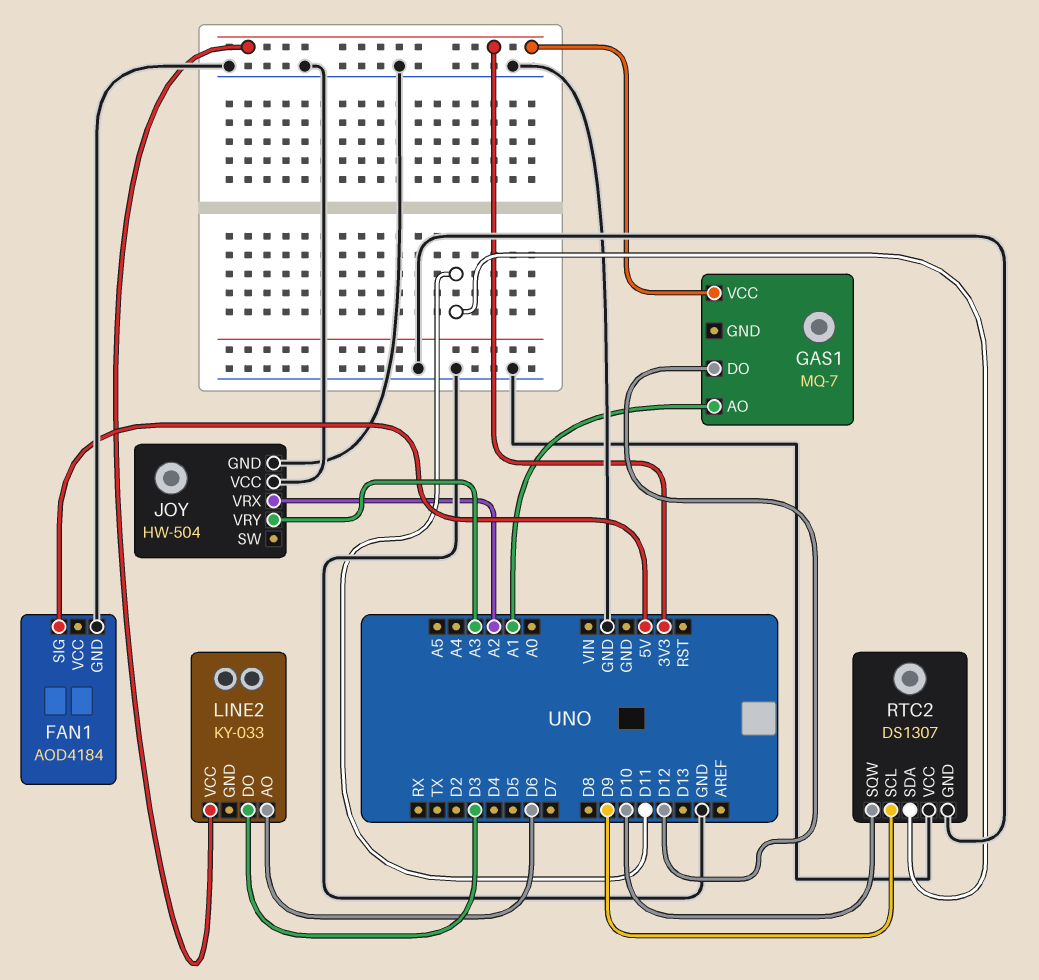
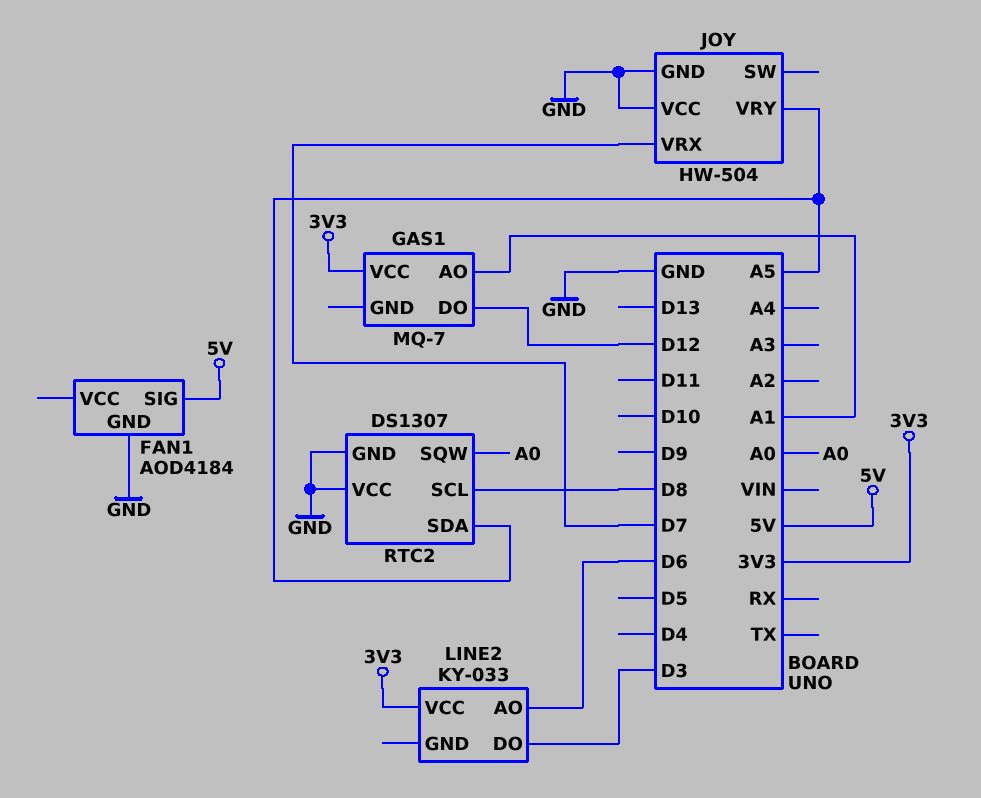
JOY pin VRX: A2 -> D7
JOY pin VRY: A3 -> A5
RTC2 pin SCL: D9 -> D8
RTC2 pin SDA: D11 -> A5
RTC2 pin SQW: D10 -> A0

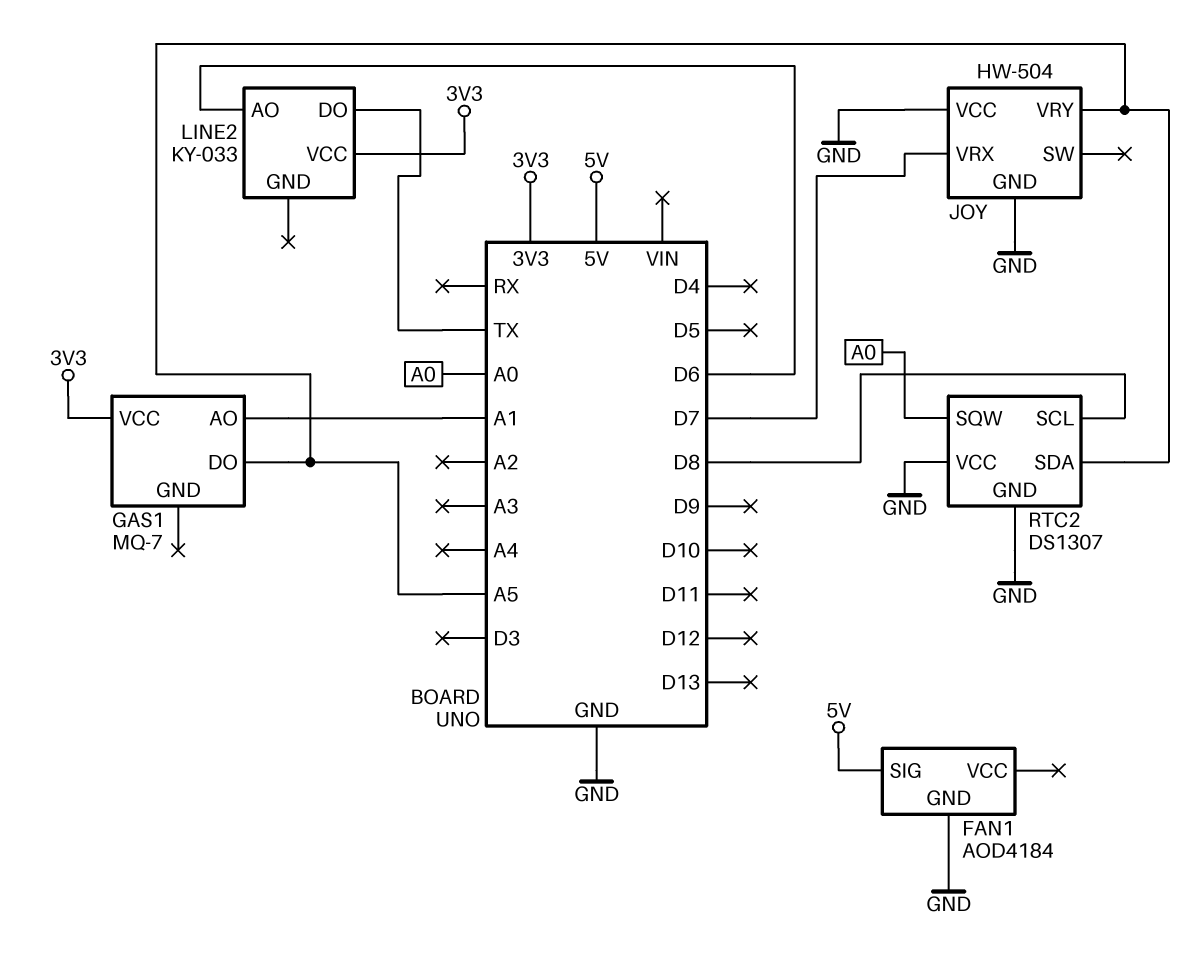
GAS1 pin DO: D12 -> A5
LINE2 pin DO: D3 -> TX

